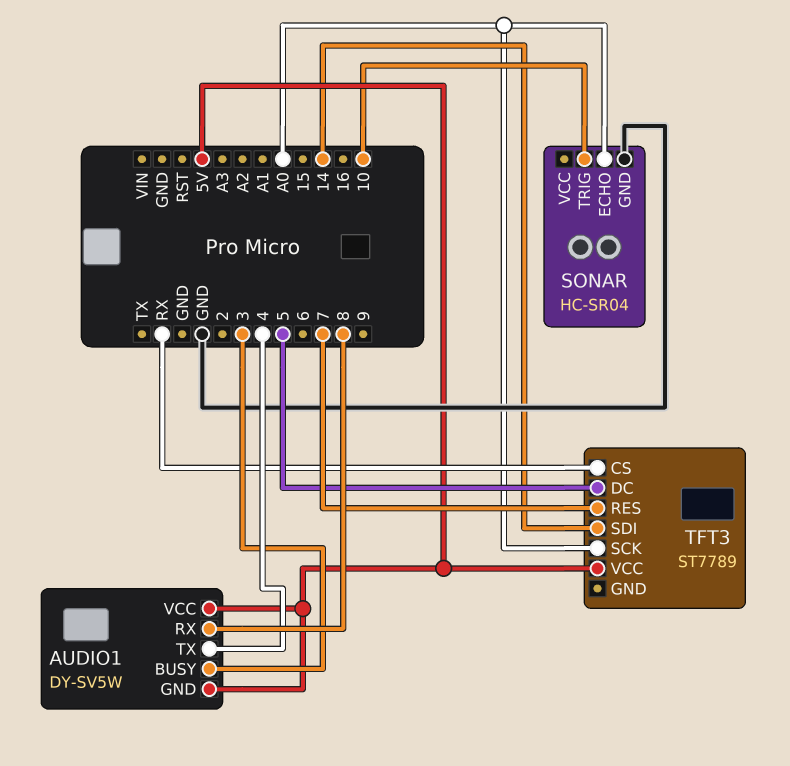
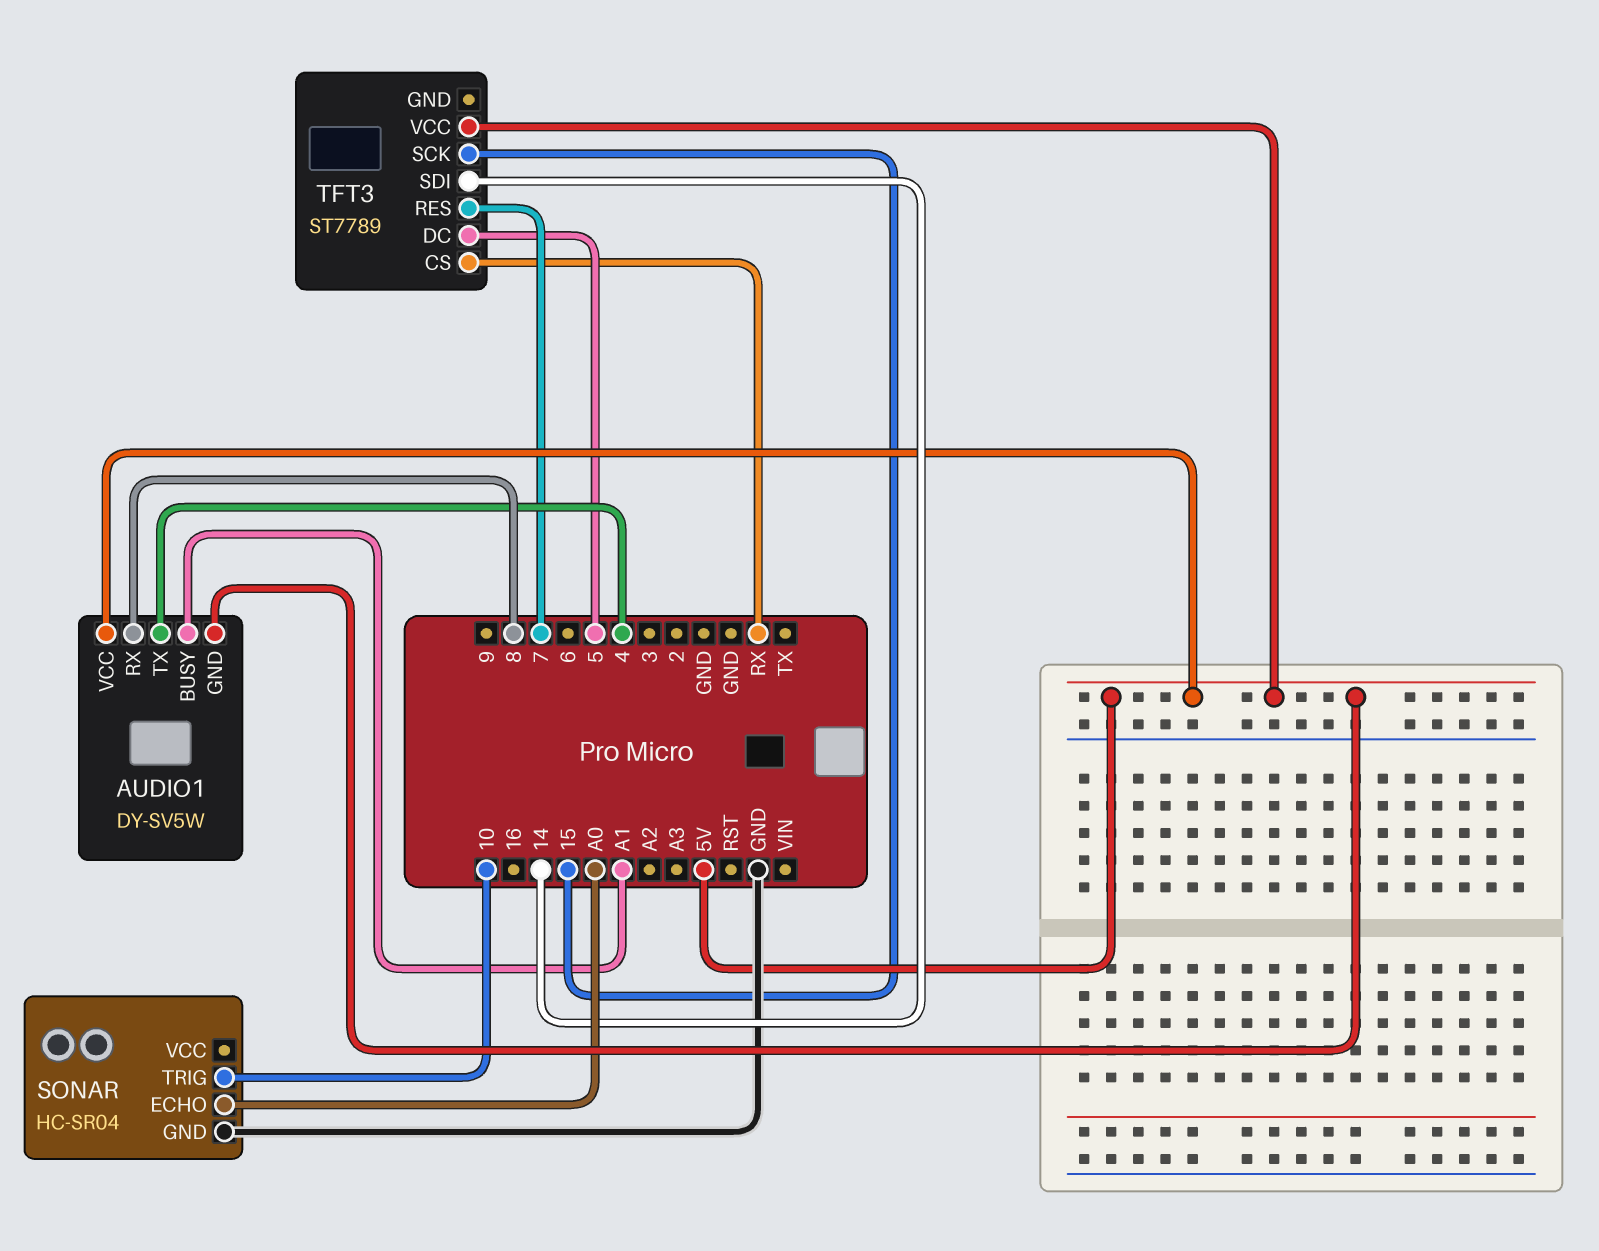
AUDIO1 pin BUSY: 3 -> A1
TFT3 pin SCK: A0 -> 15

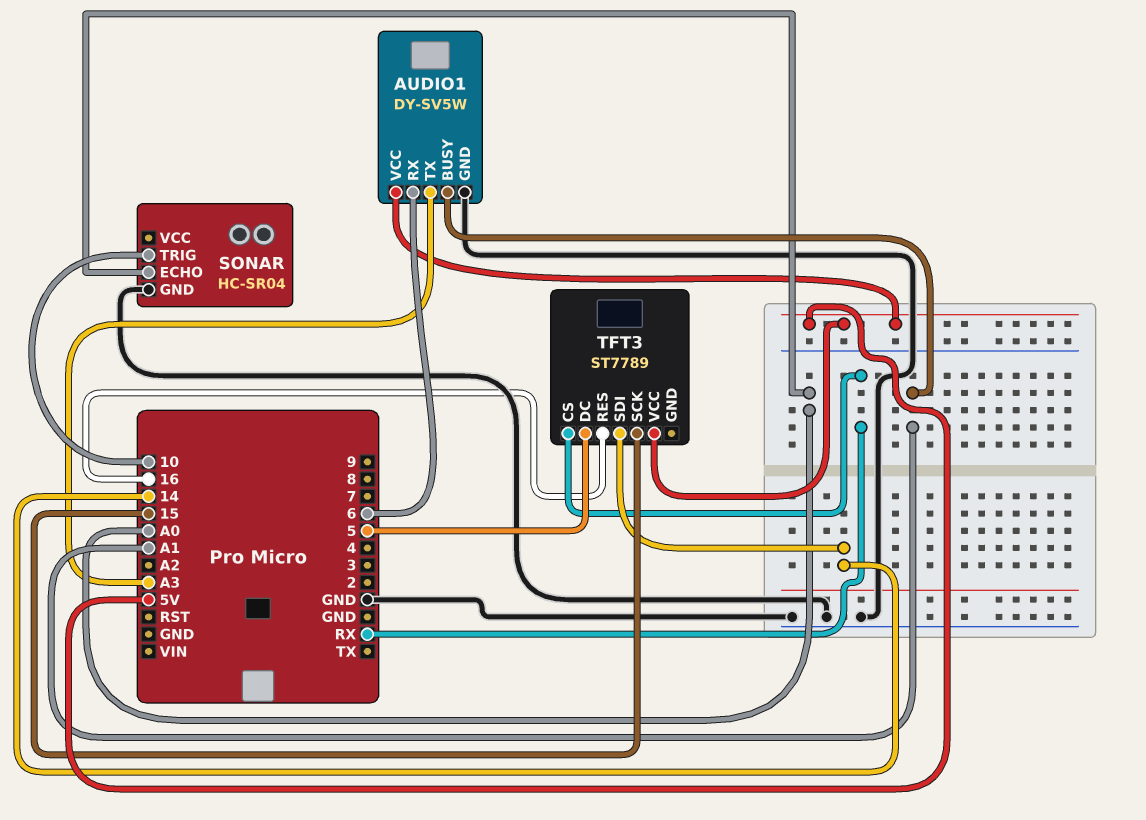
AUDIO1 pin GND: 5V -> GND
AUDIO1 pin RX: 8 -> 6
AUDIO1 pin TX: 4 -> A3
TFT3 pin RES: 7 -> 16

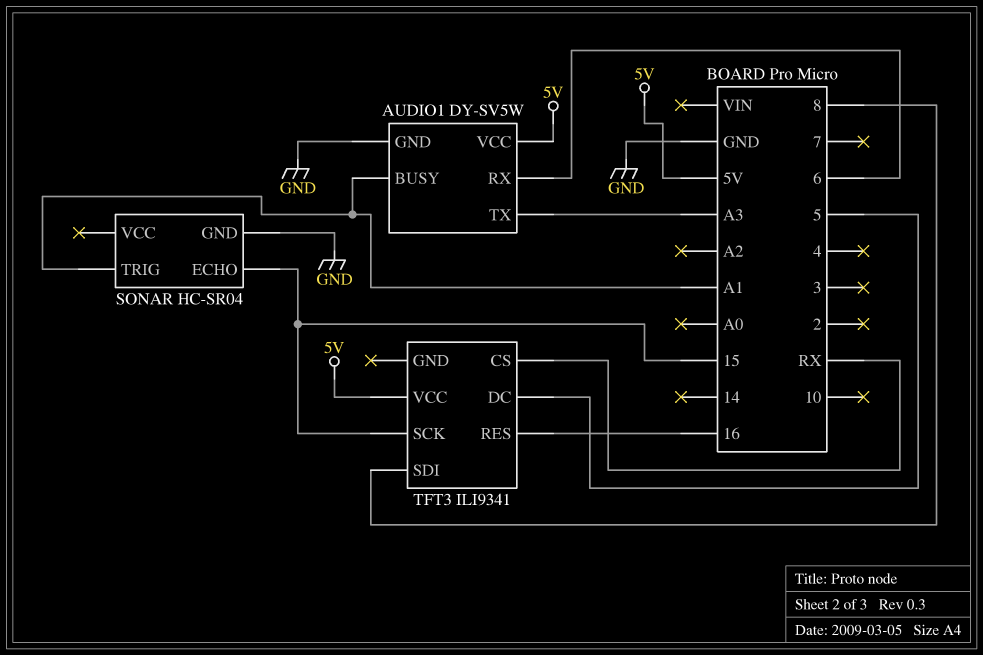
SONAR pin ECHO: A0 -> 15
SONAR pin TRIG: 10 -> A1
TFT3: ST7789 -> ILI9341
TFT3 pin SDI: 14 -> 8

